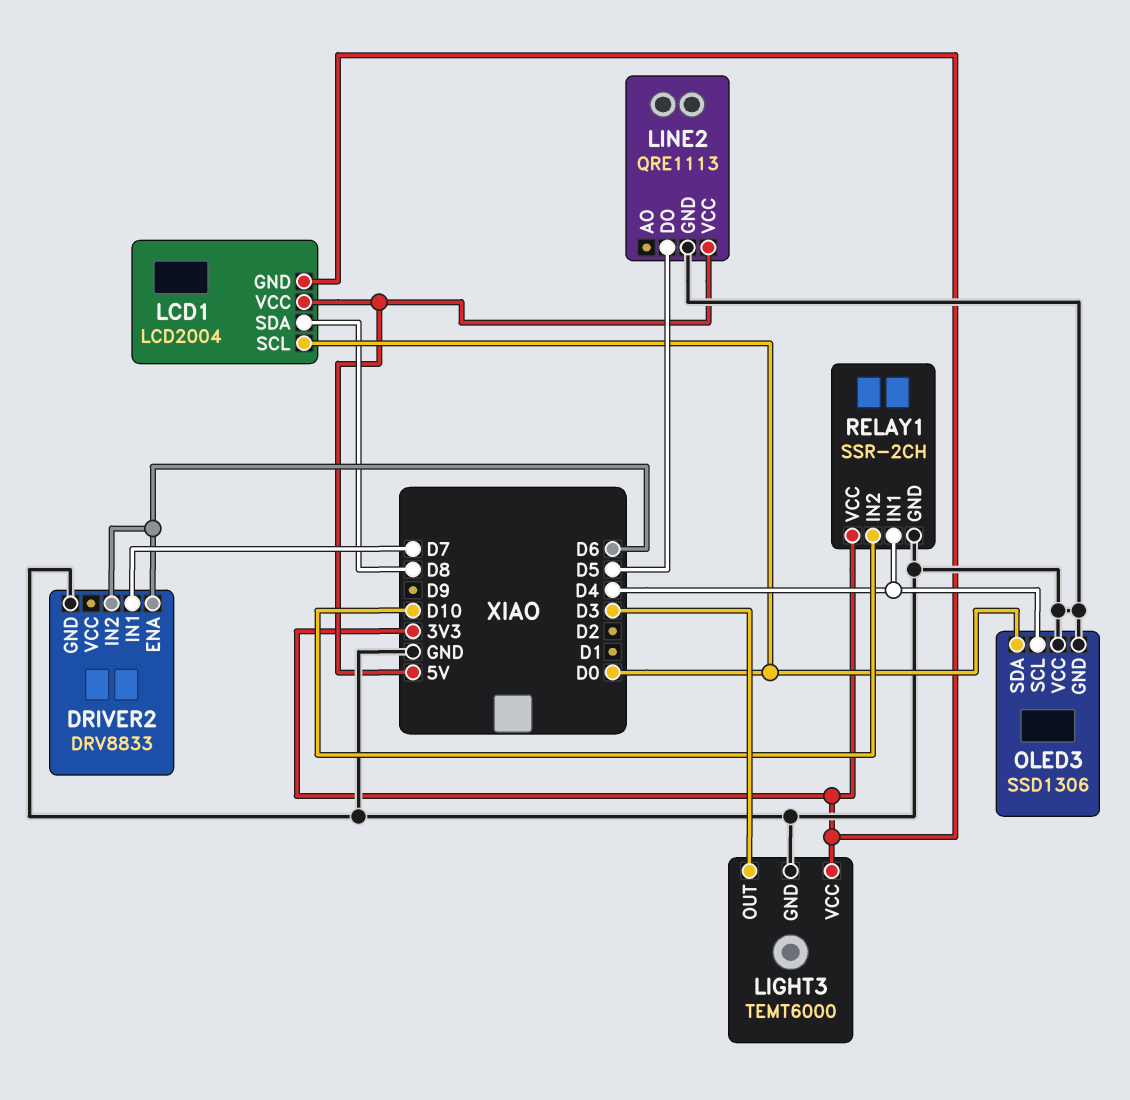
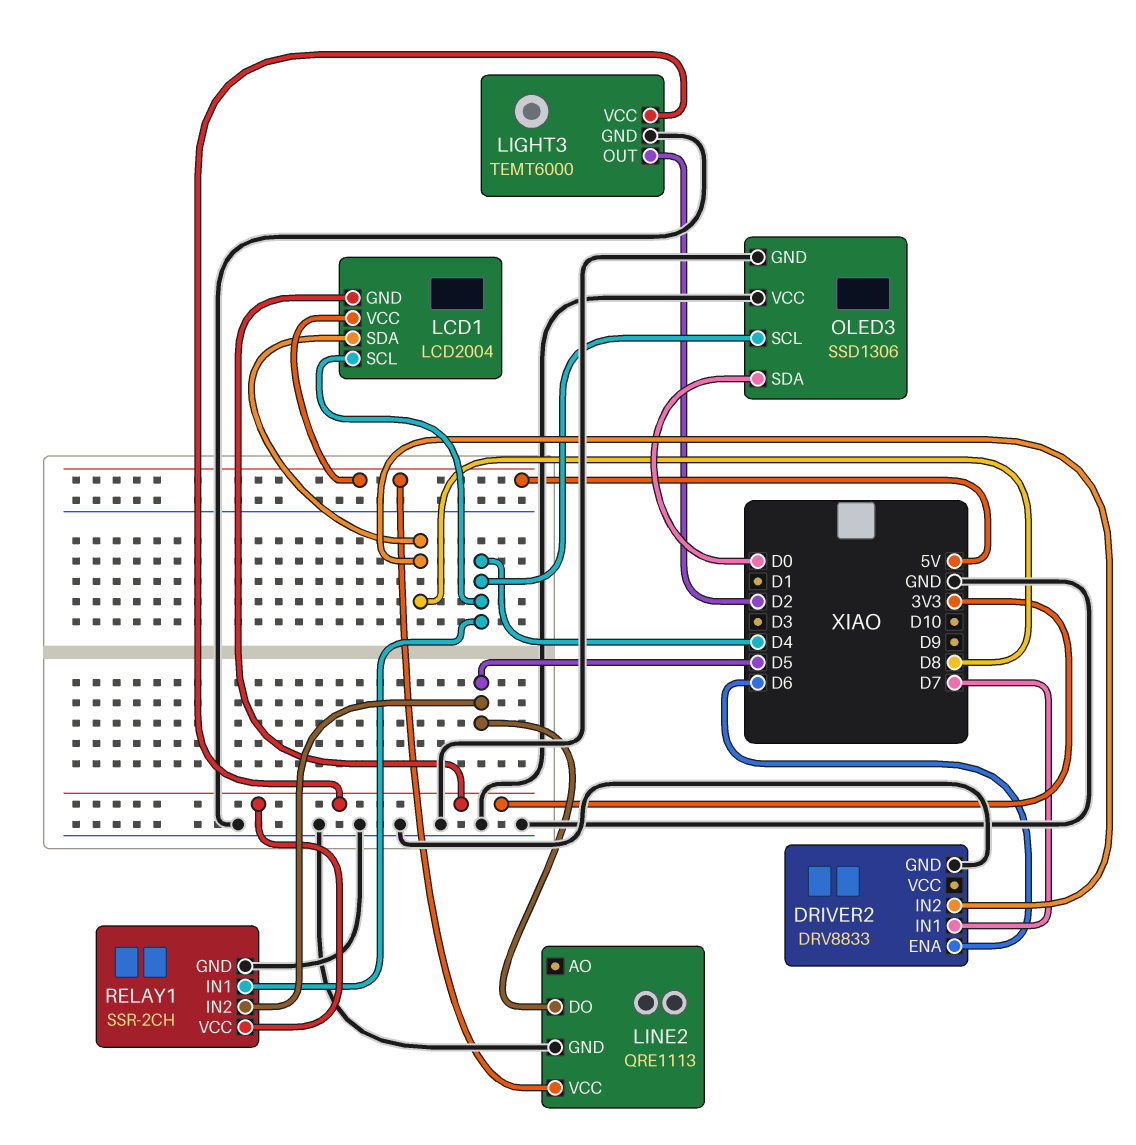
DRIVER2 pin IN2: D6 -> D8
LCD1 pin SCL: D0 -> D4
LIGHT3 pin OUT: D3 -> D2
RELAY1 pin IN2: D10 -> D5

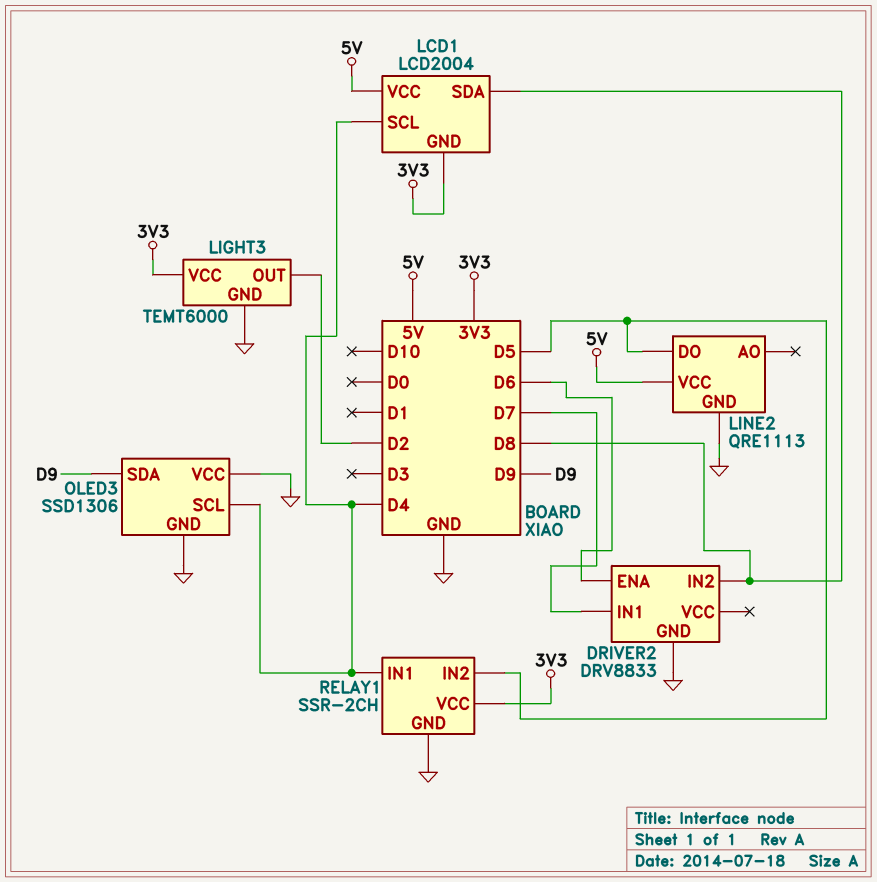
OLED3 pin SDA: D0 -> D9

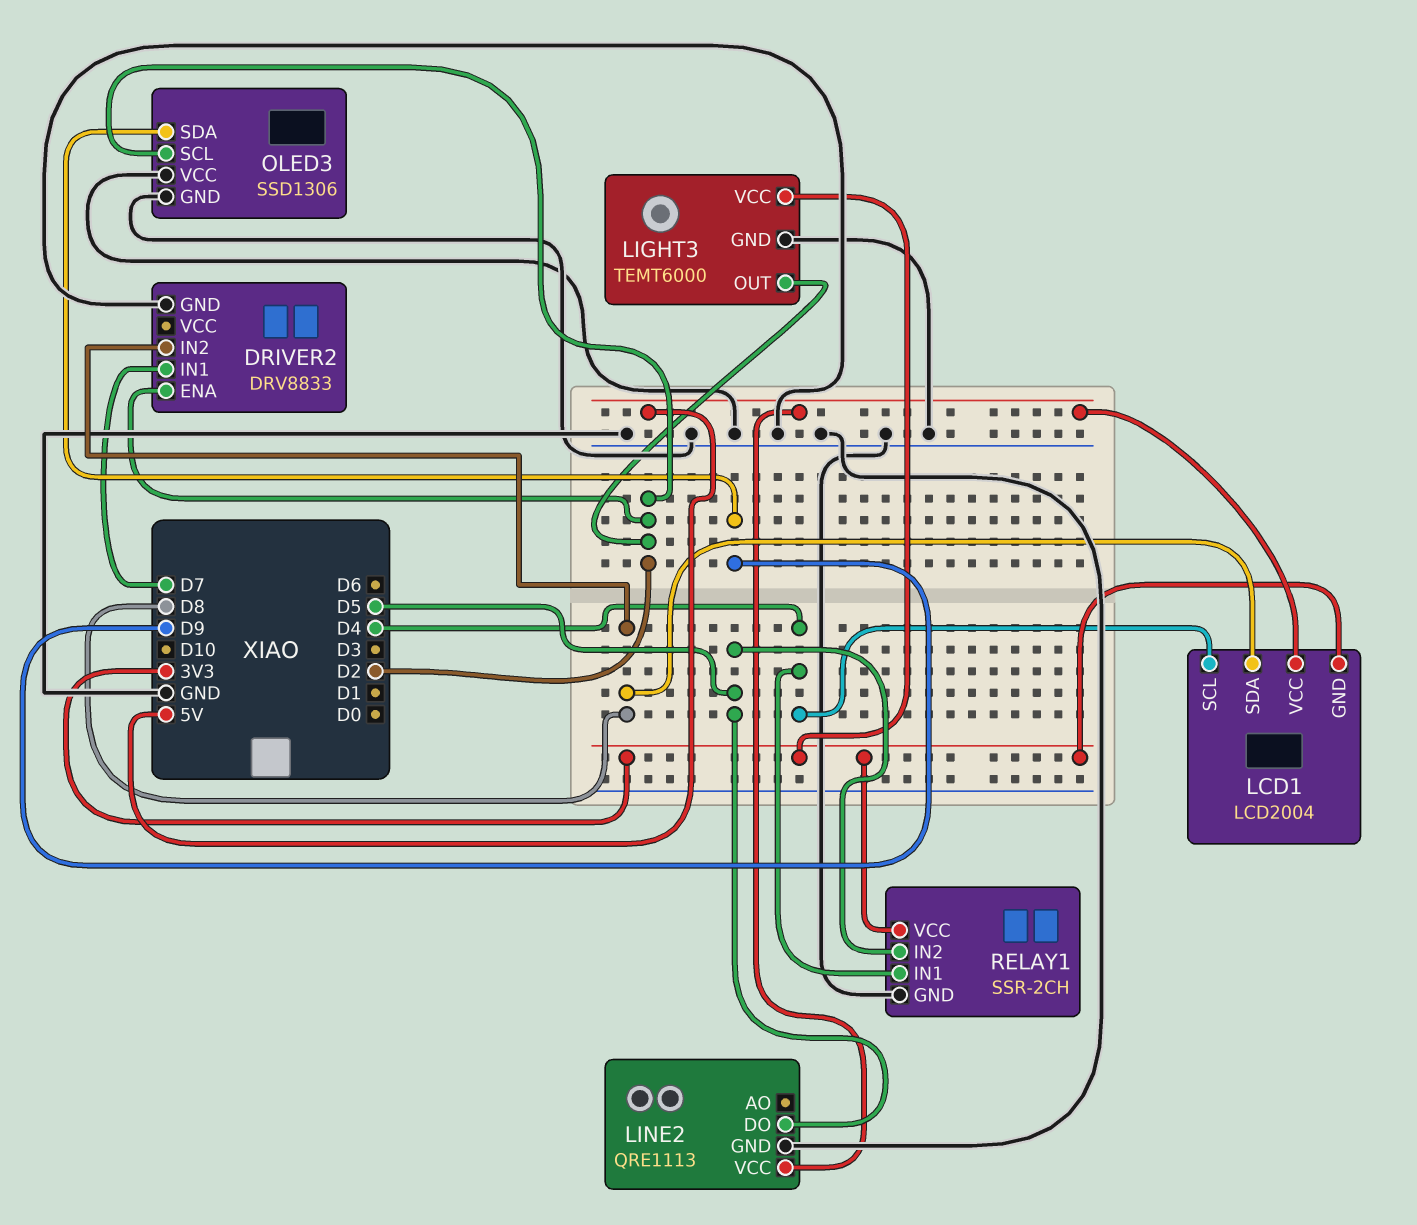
DRIVER2 pin ENA: D6 -> D2
OLED3 pin SCL: D4 -> D2

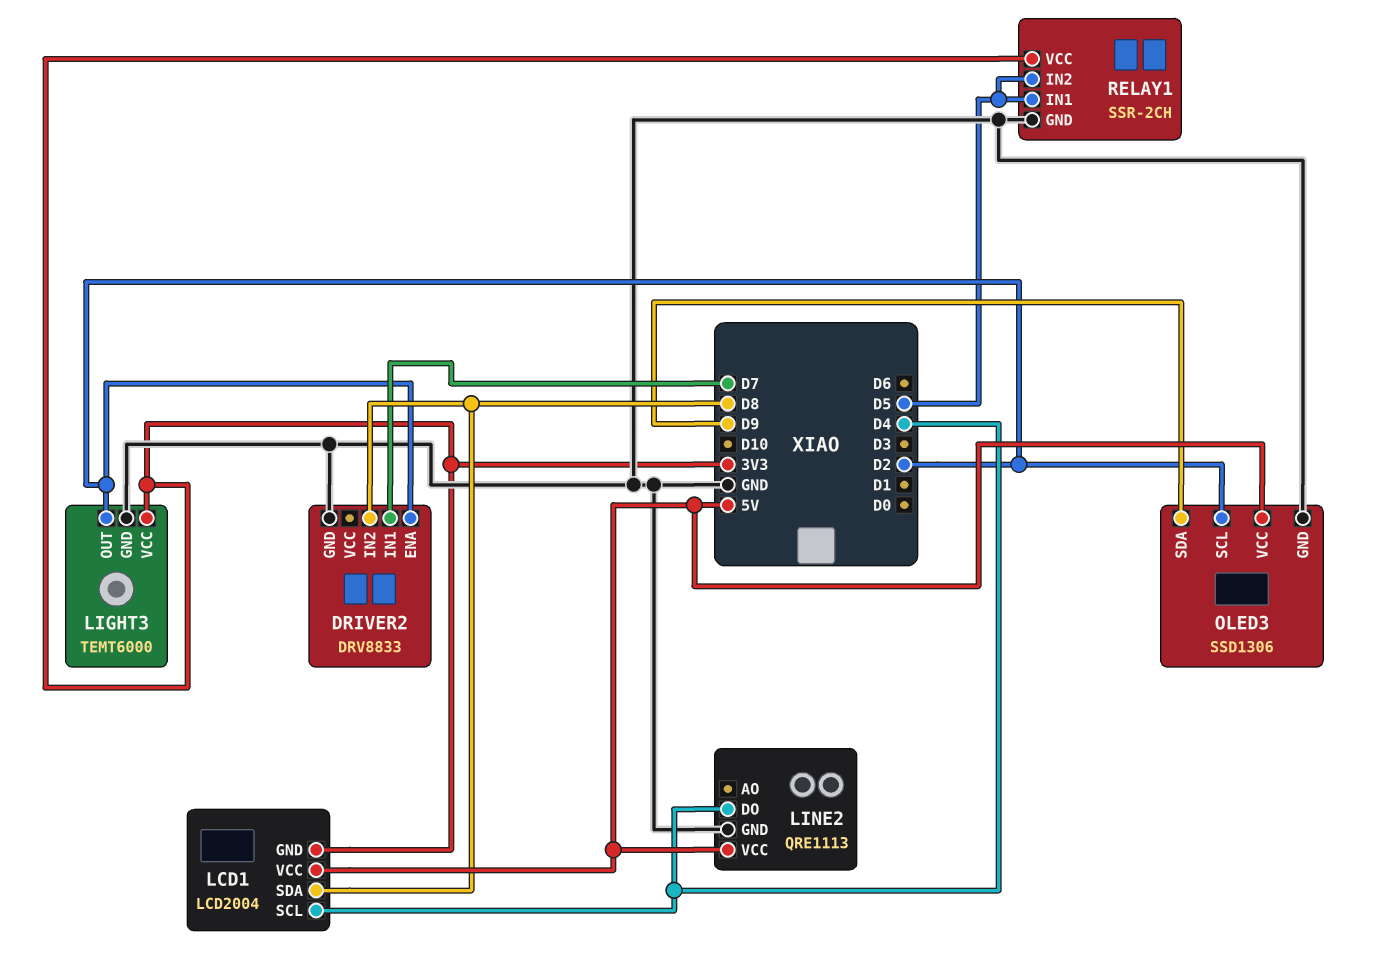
LINE2 pin DO: D5 -> D4
OLED3 pin VCC: GND -> 5V
RELAY1 pin IN1: D4 -> D5

